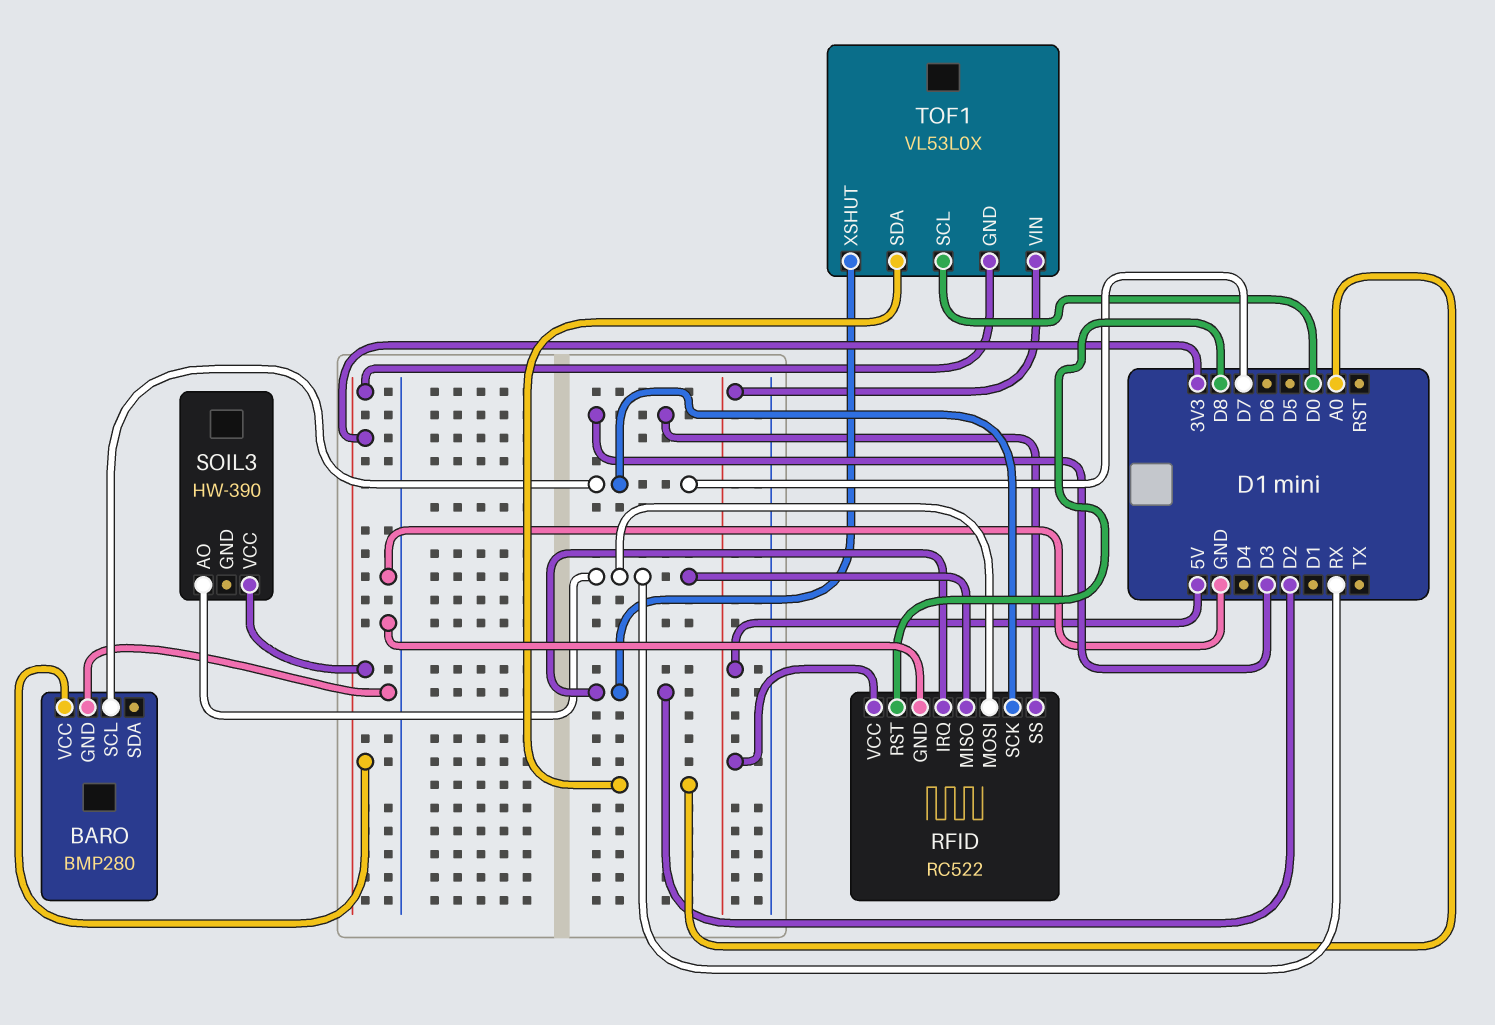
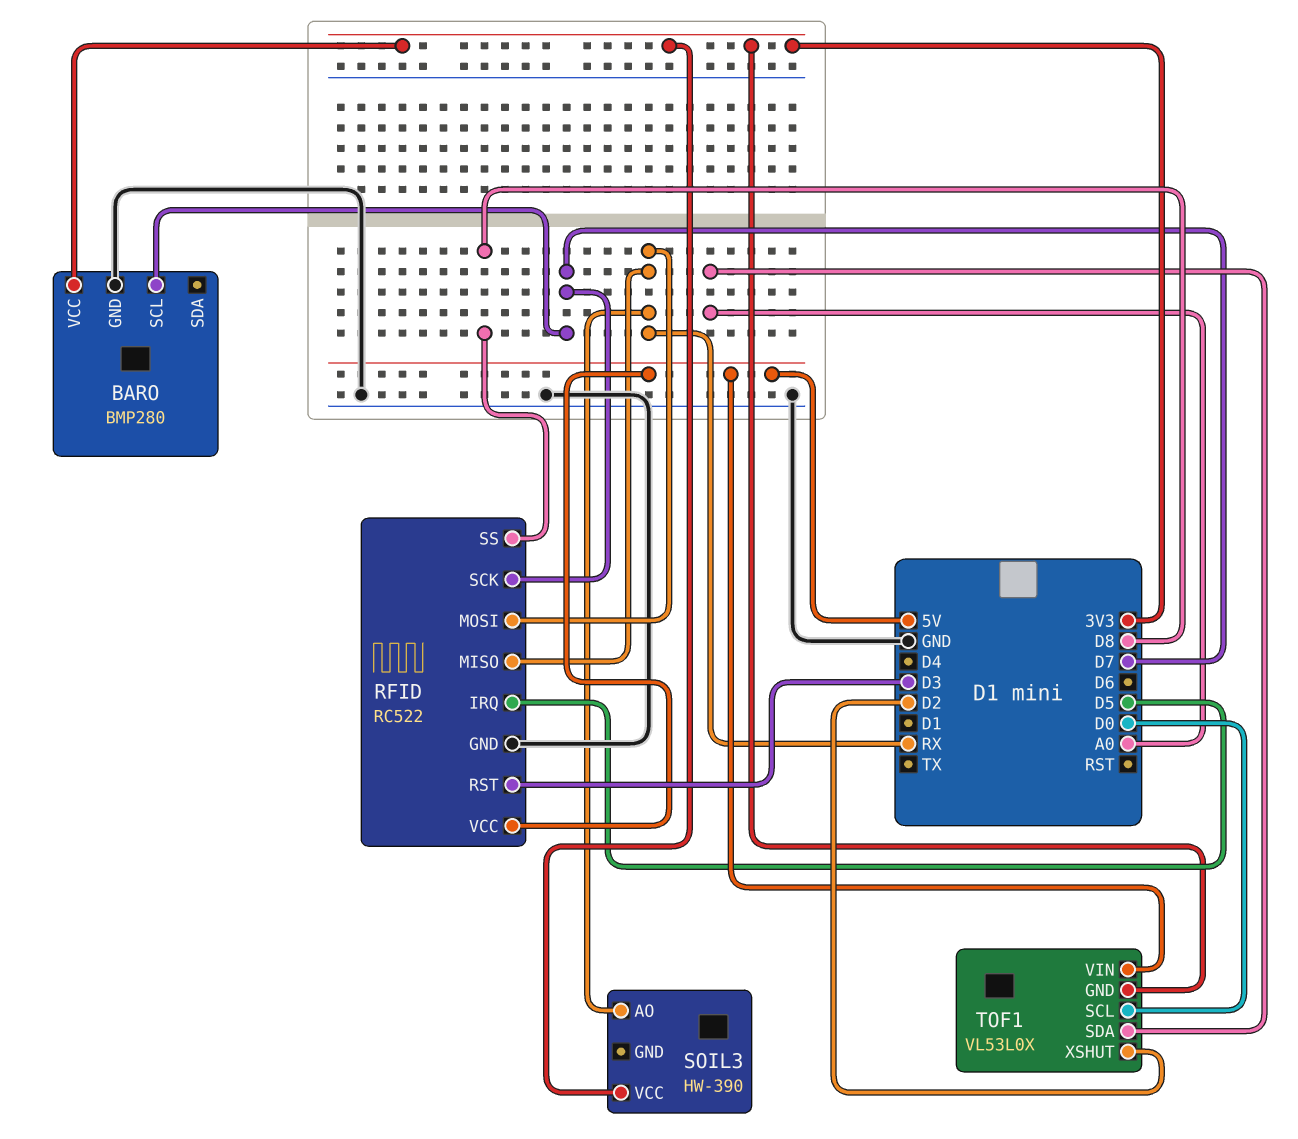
RFID pin IRQ: D2 -> D5
RFID pin RST: D8 -> D3
RFID pin SS: D3 -> D8

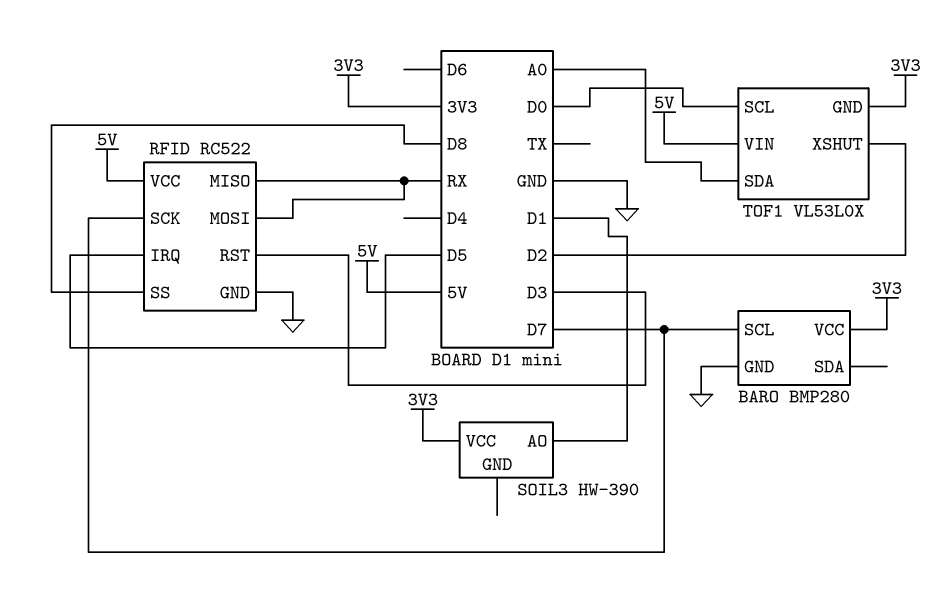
SOIL3 pin AO: RX -> D1

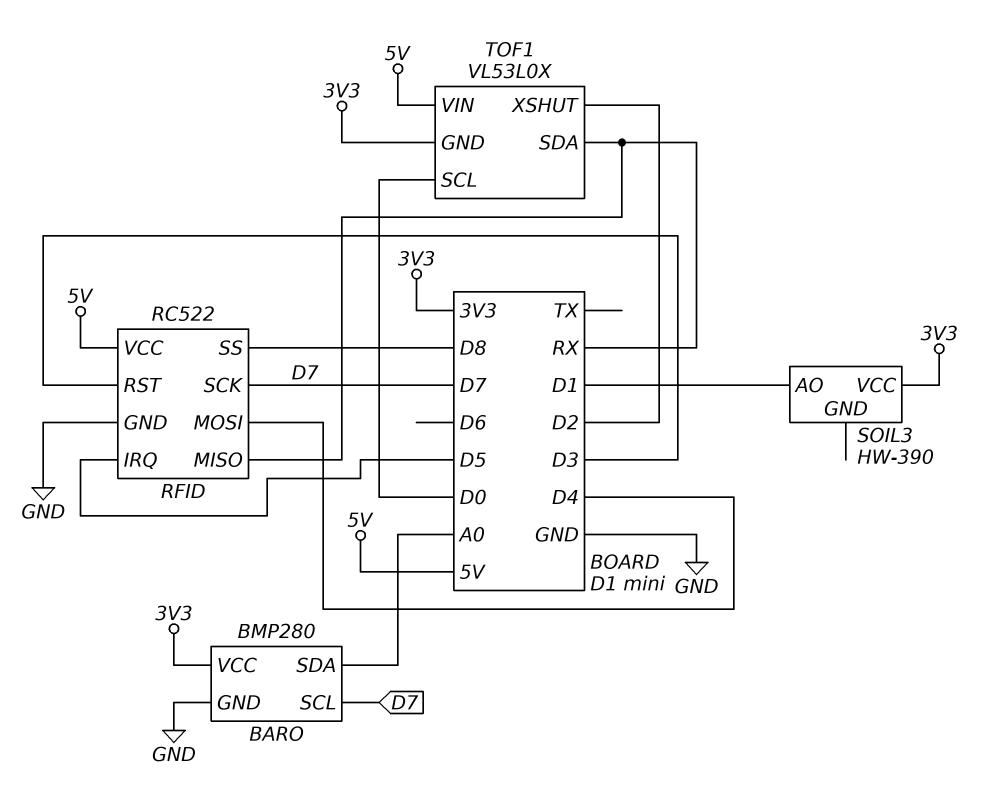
BARO pin SDA: none -> A0
RFID pin MOSI: RX -> D4
TOF1 pin SDA: A0 -> RX

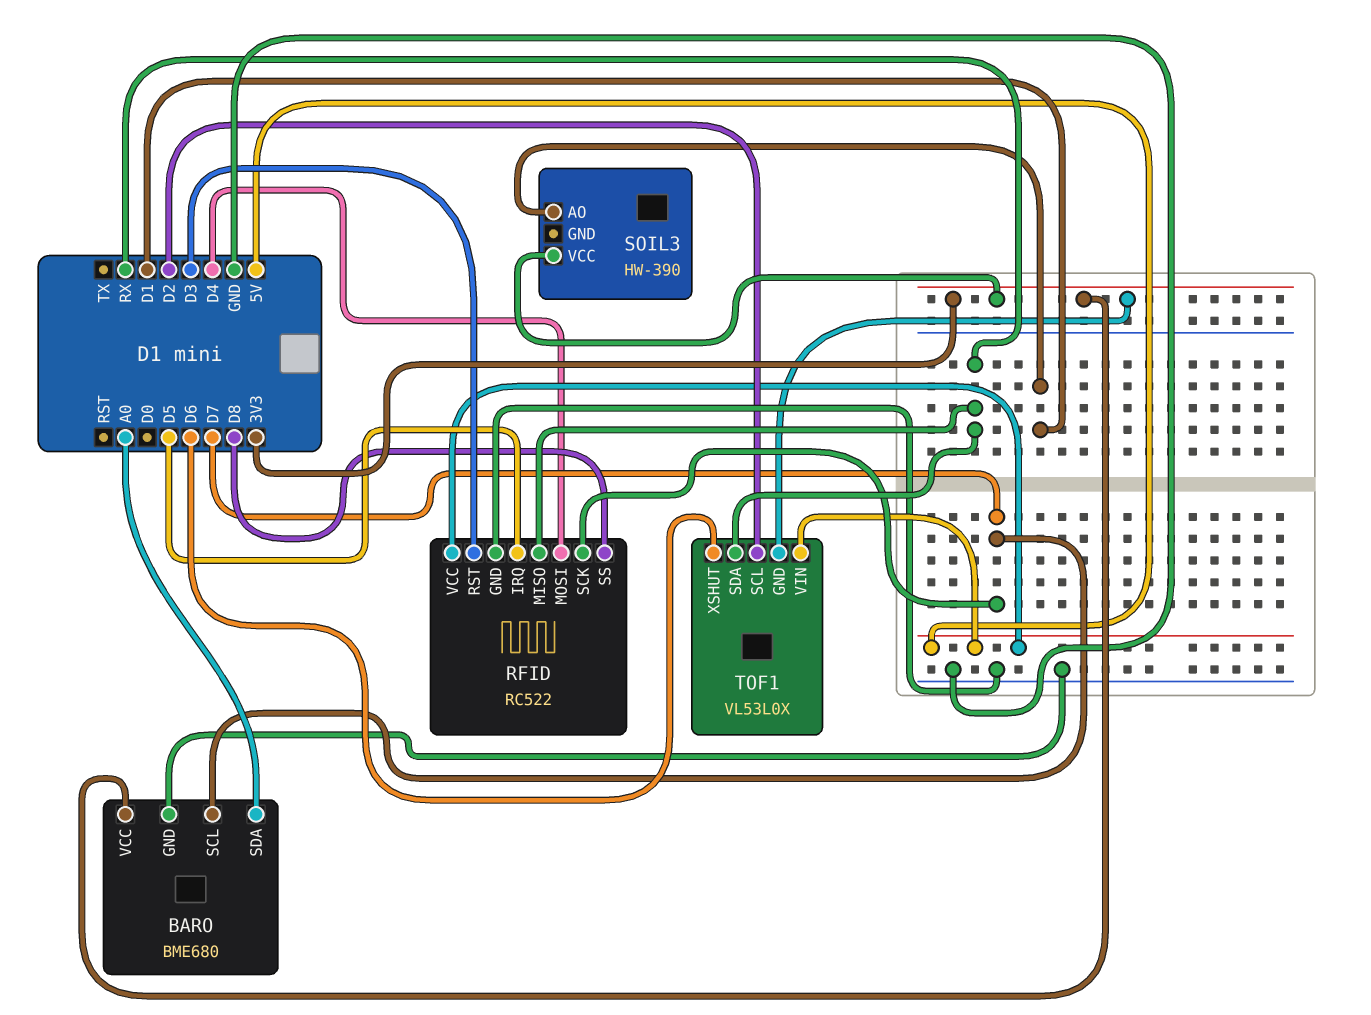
BARO: BMP280 -> BME680
TOF1 pin SCL: D0 -> D2
TOF1 pin XSHUT: D2 -> D6

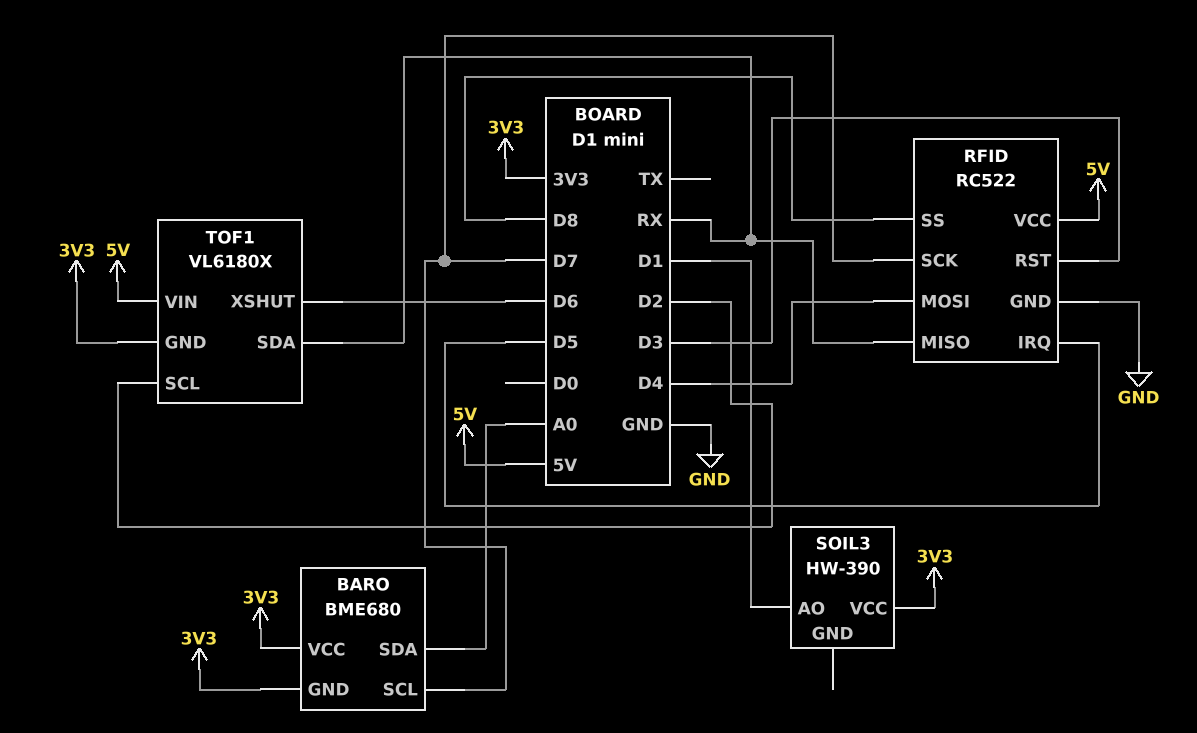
BARO pin GND: GND -> 3V3
TOF1: VL53L0X -> VL6180X

